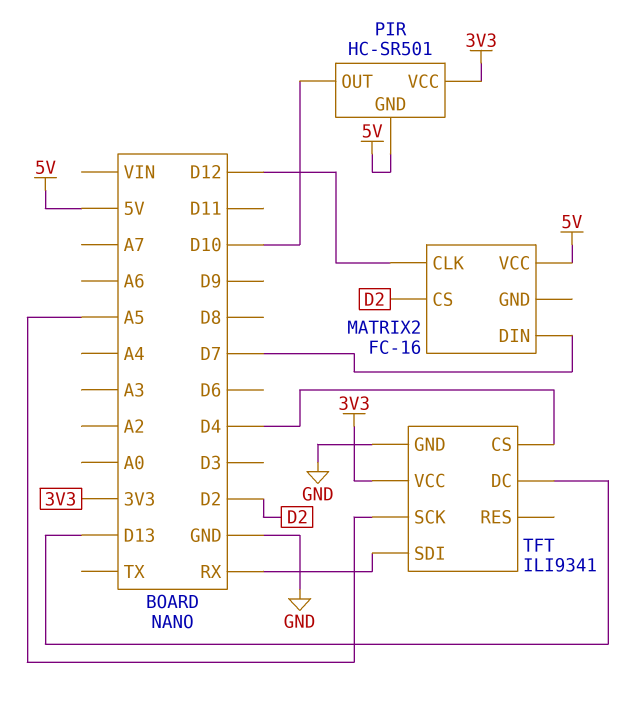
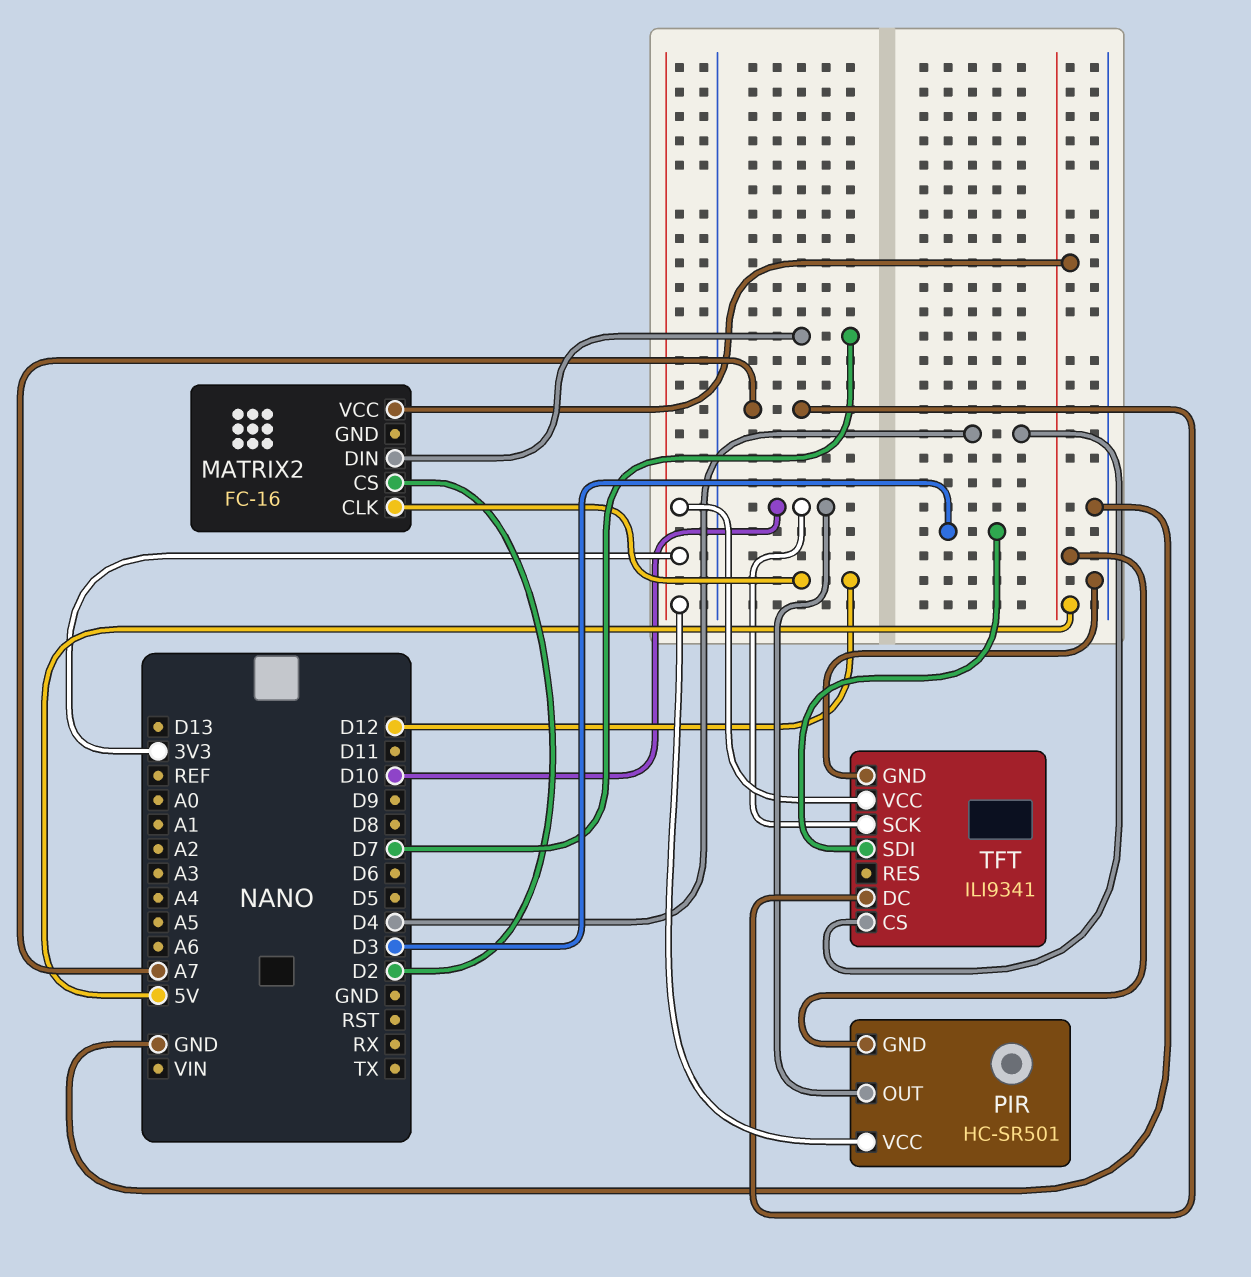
TFT pin DC: D13 -> A7
TFT pin SCK: A5 -> D10
TFT pin SDI: RX -> D3

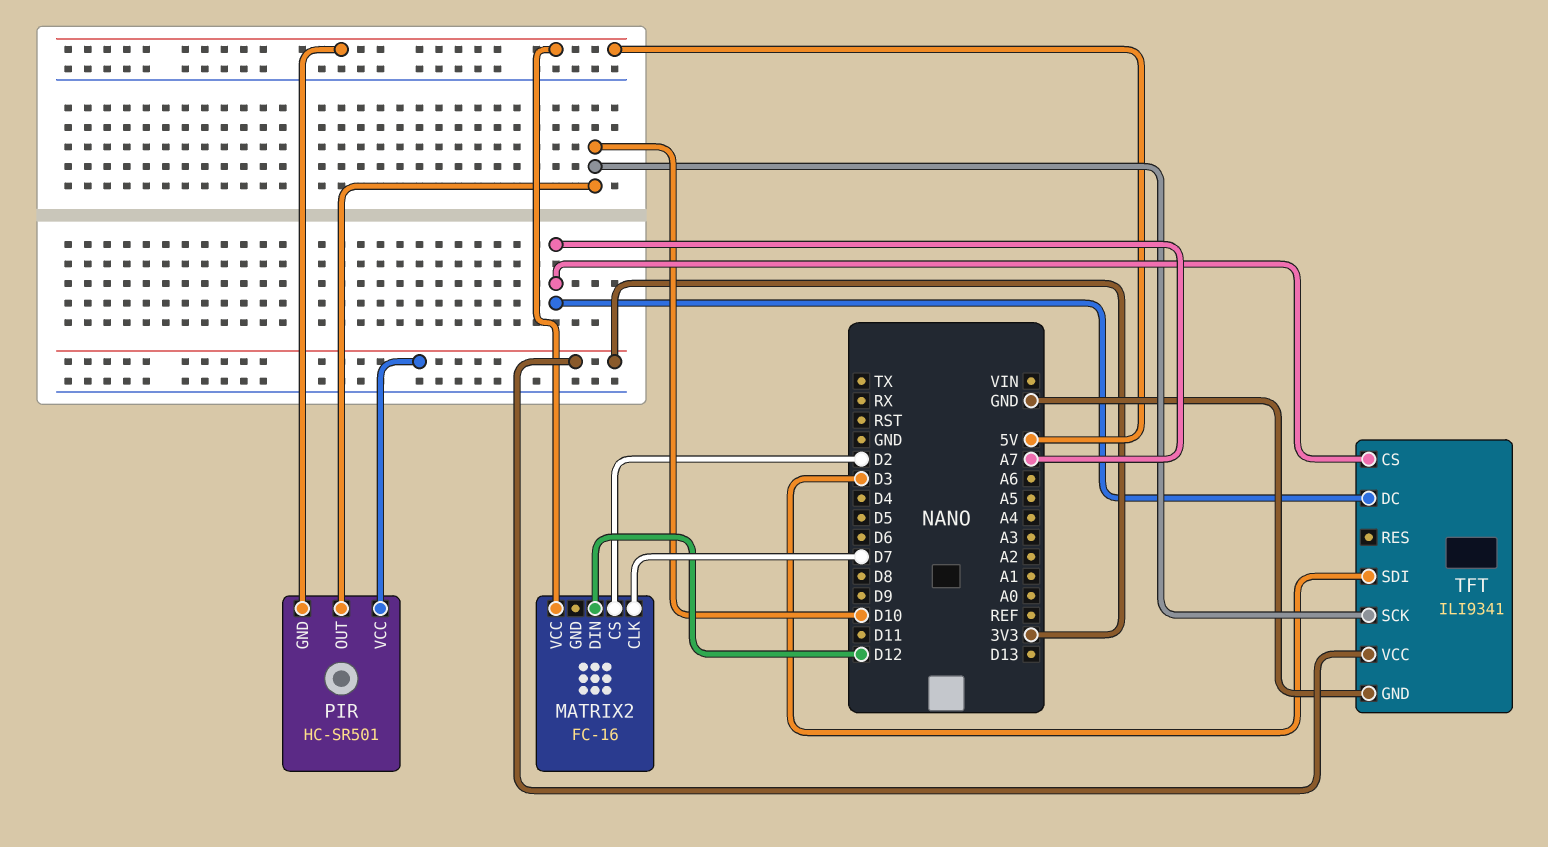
MATRIX2 pin CLK: D12 -> D7
MATRIX2 pin DIN: D7 -> D12
TFT pin CS: D4 -> A7

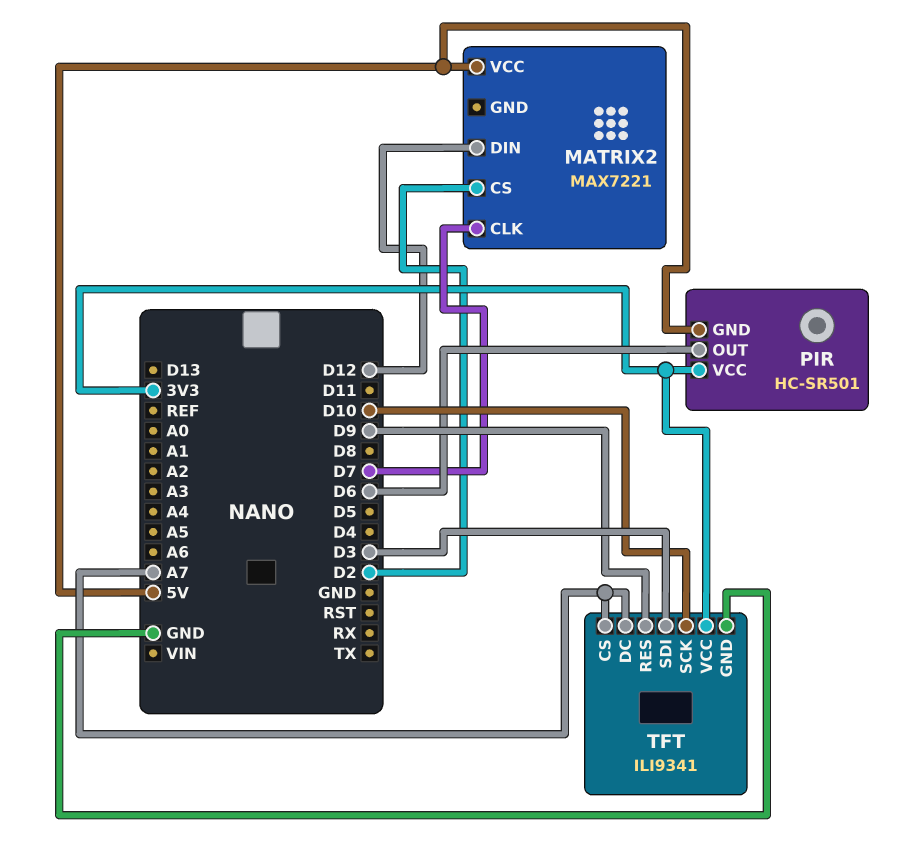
MATRIX2: FC-16 -> MAX7221
PIR pin OUT: D10 -> D6
TFT pin RES: none -> D9

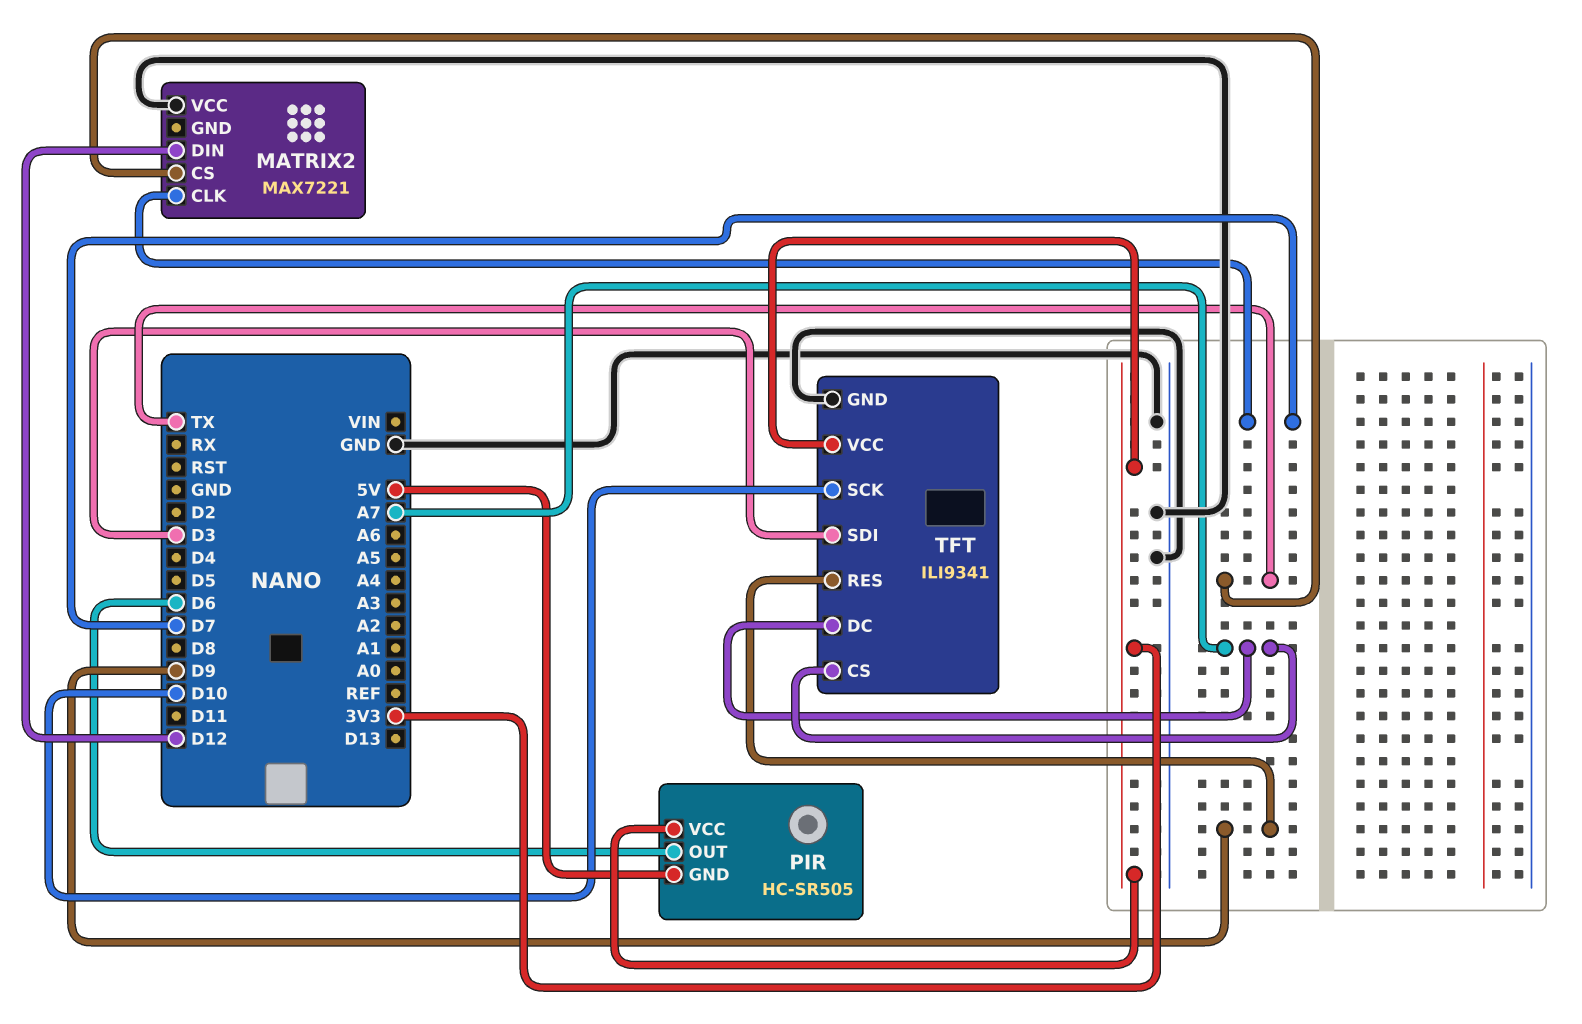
MATRIX2 pin CS: D2 -> TX
MATRIX2 pin VCC: 5V -> GND
PIR: HC-SR501 -> HC-SR505

